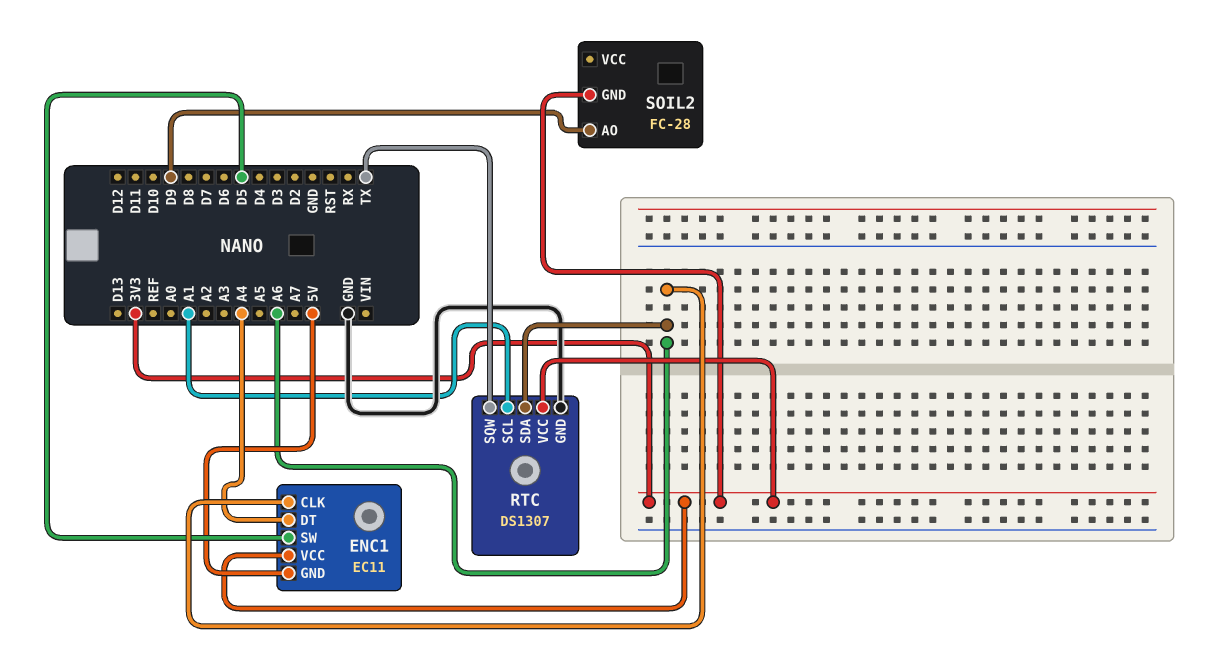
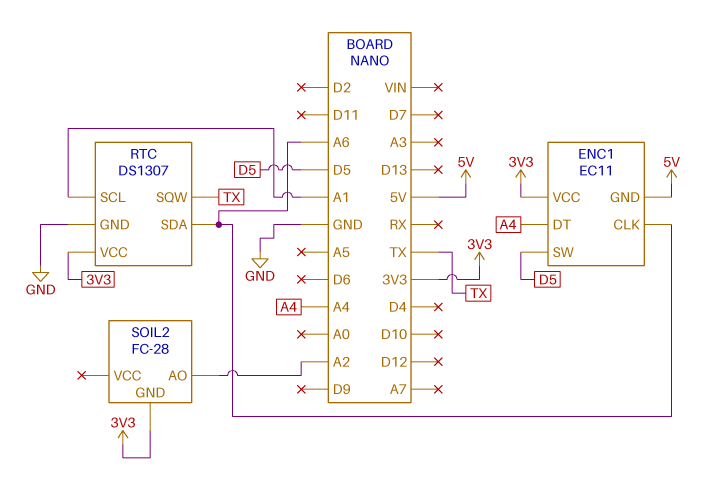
SOIL2 pin AO: D9 -> A2

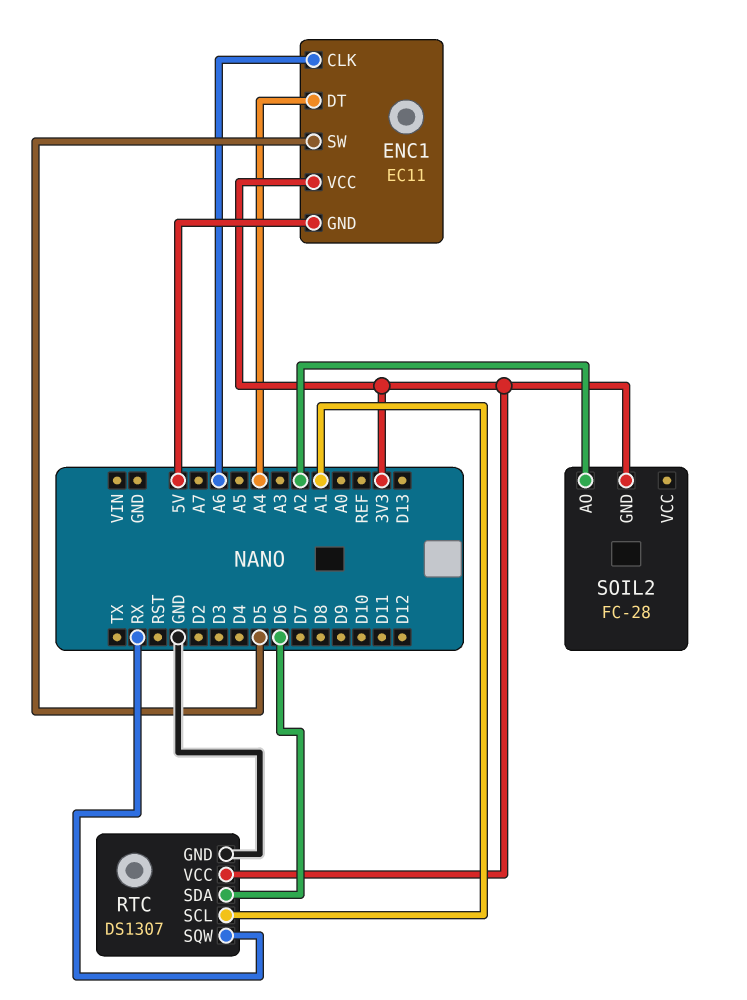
RTC pin SDA: A6 -> D6
RTC pin SQW: TX -> RX

